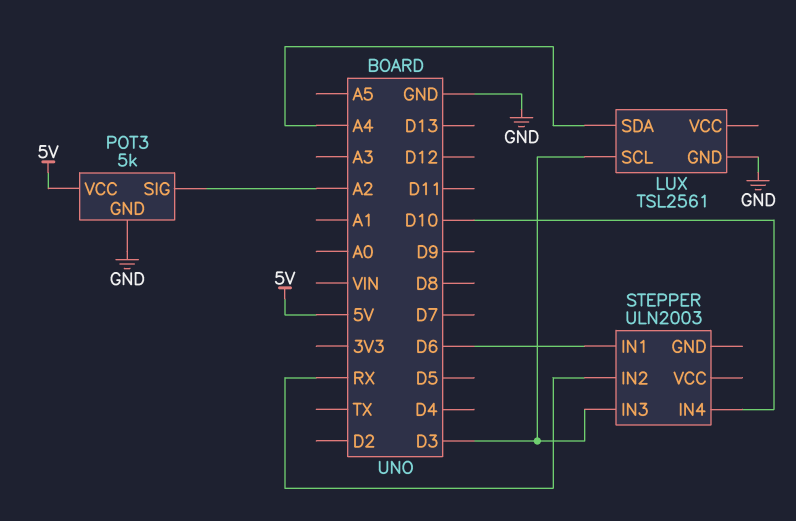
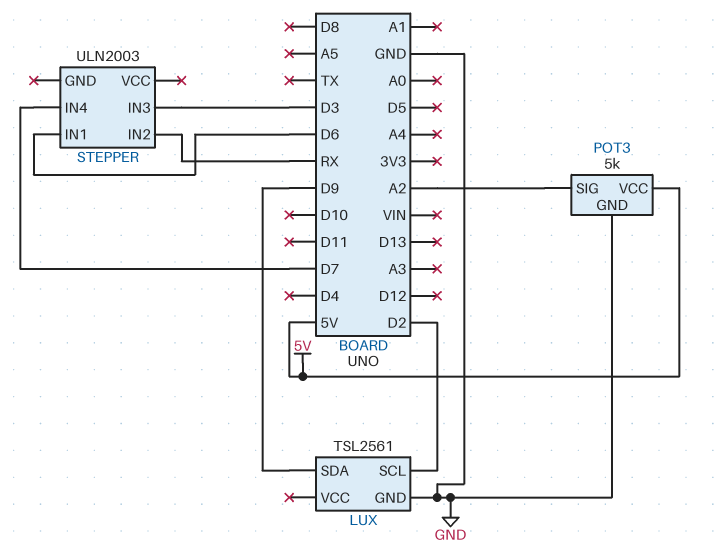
LUX pin SCL: D3 -> D2
LUX pin SDA: A4 -> D9
STEPPER pin IN4: D10 -> D7

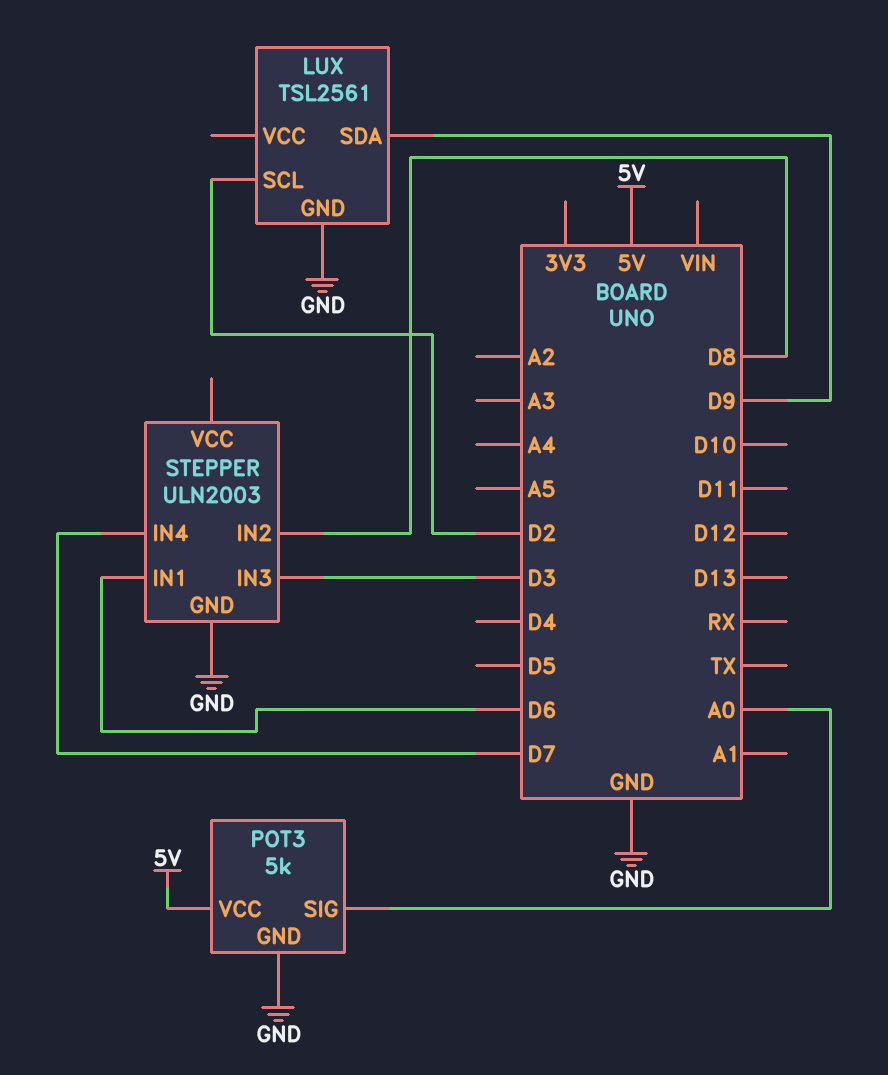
POT3 pin SIG: A2 -> A0
STEPPER pin GND: none -> GND
STEPPER pin IN2: RX -> D8

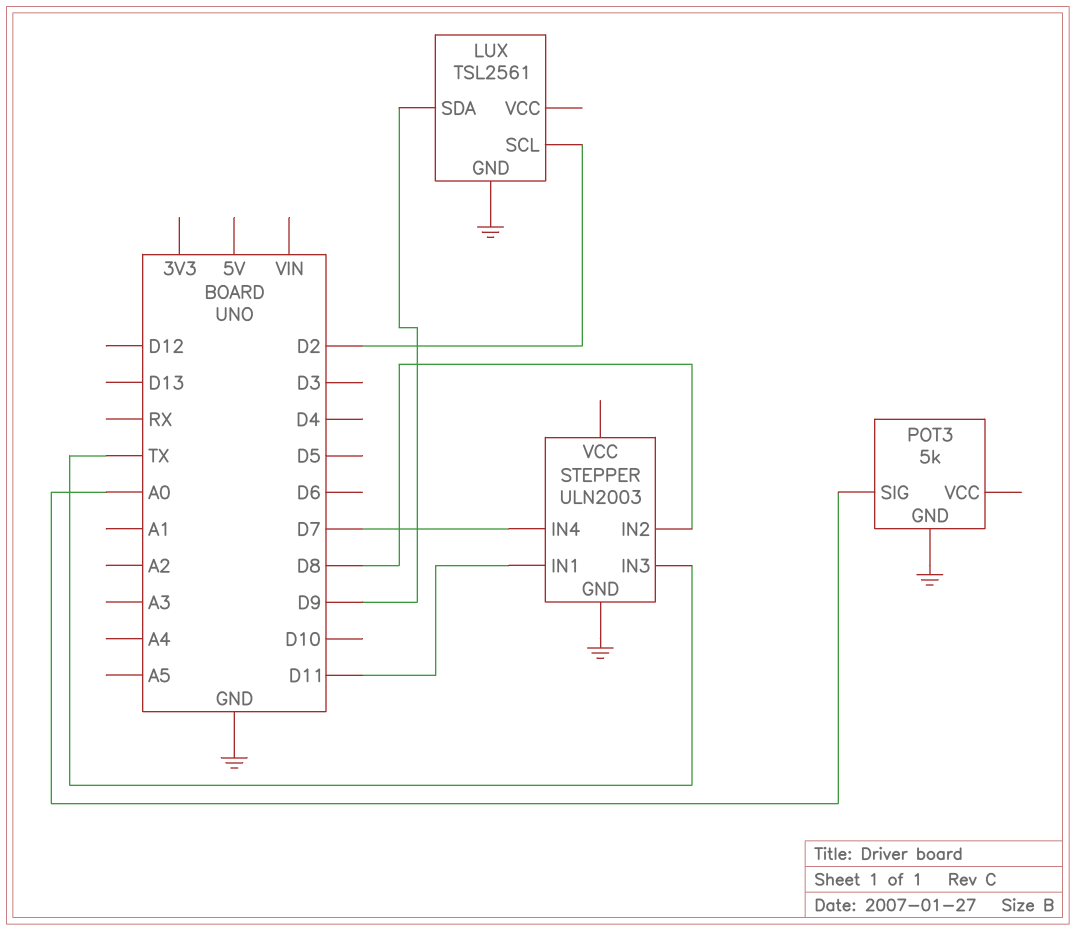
POT3 pin VCC: 5V -> none
STEPPER pin IN1: D6 -> D11
STEPPER pin IN3: D3 -> TX

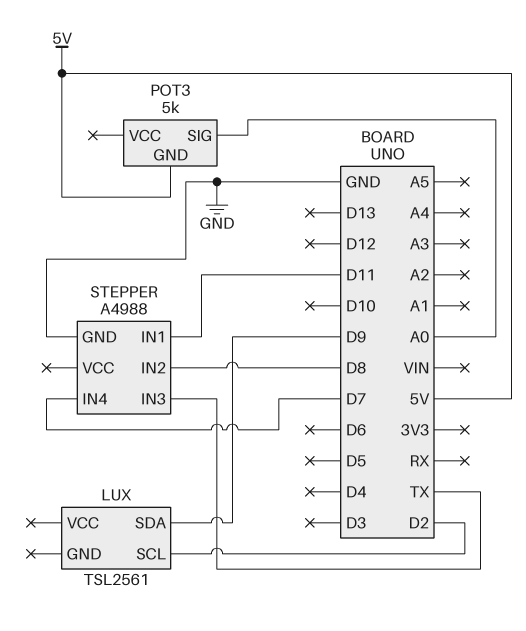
LUX pin GND: GND -> none
POT3 pin GND: GND -> 5V
STEPPER: ULN2003 -> A4988

